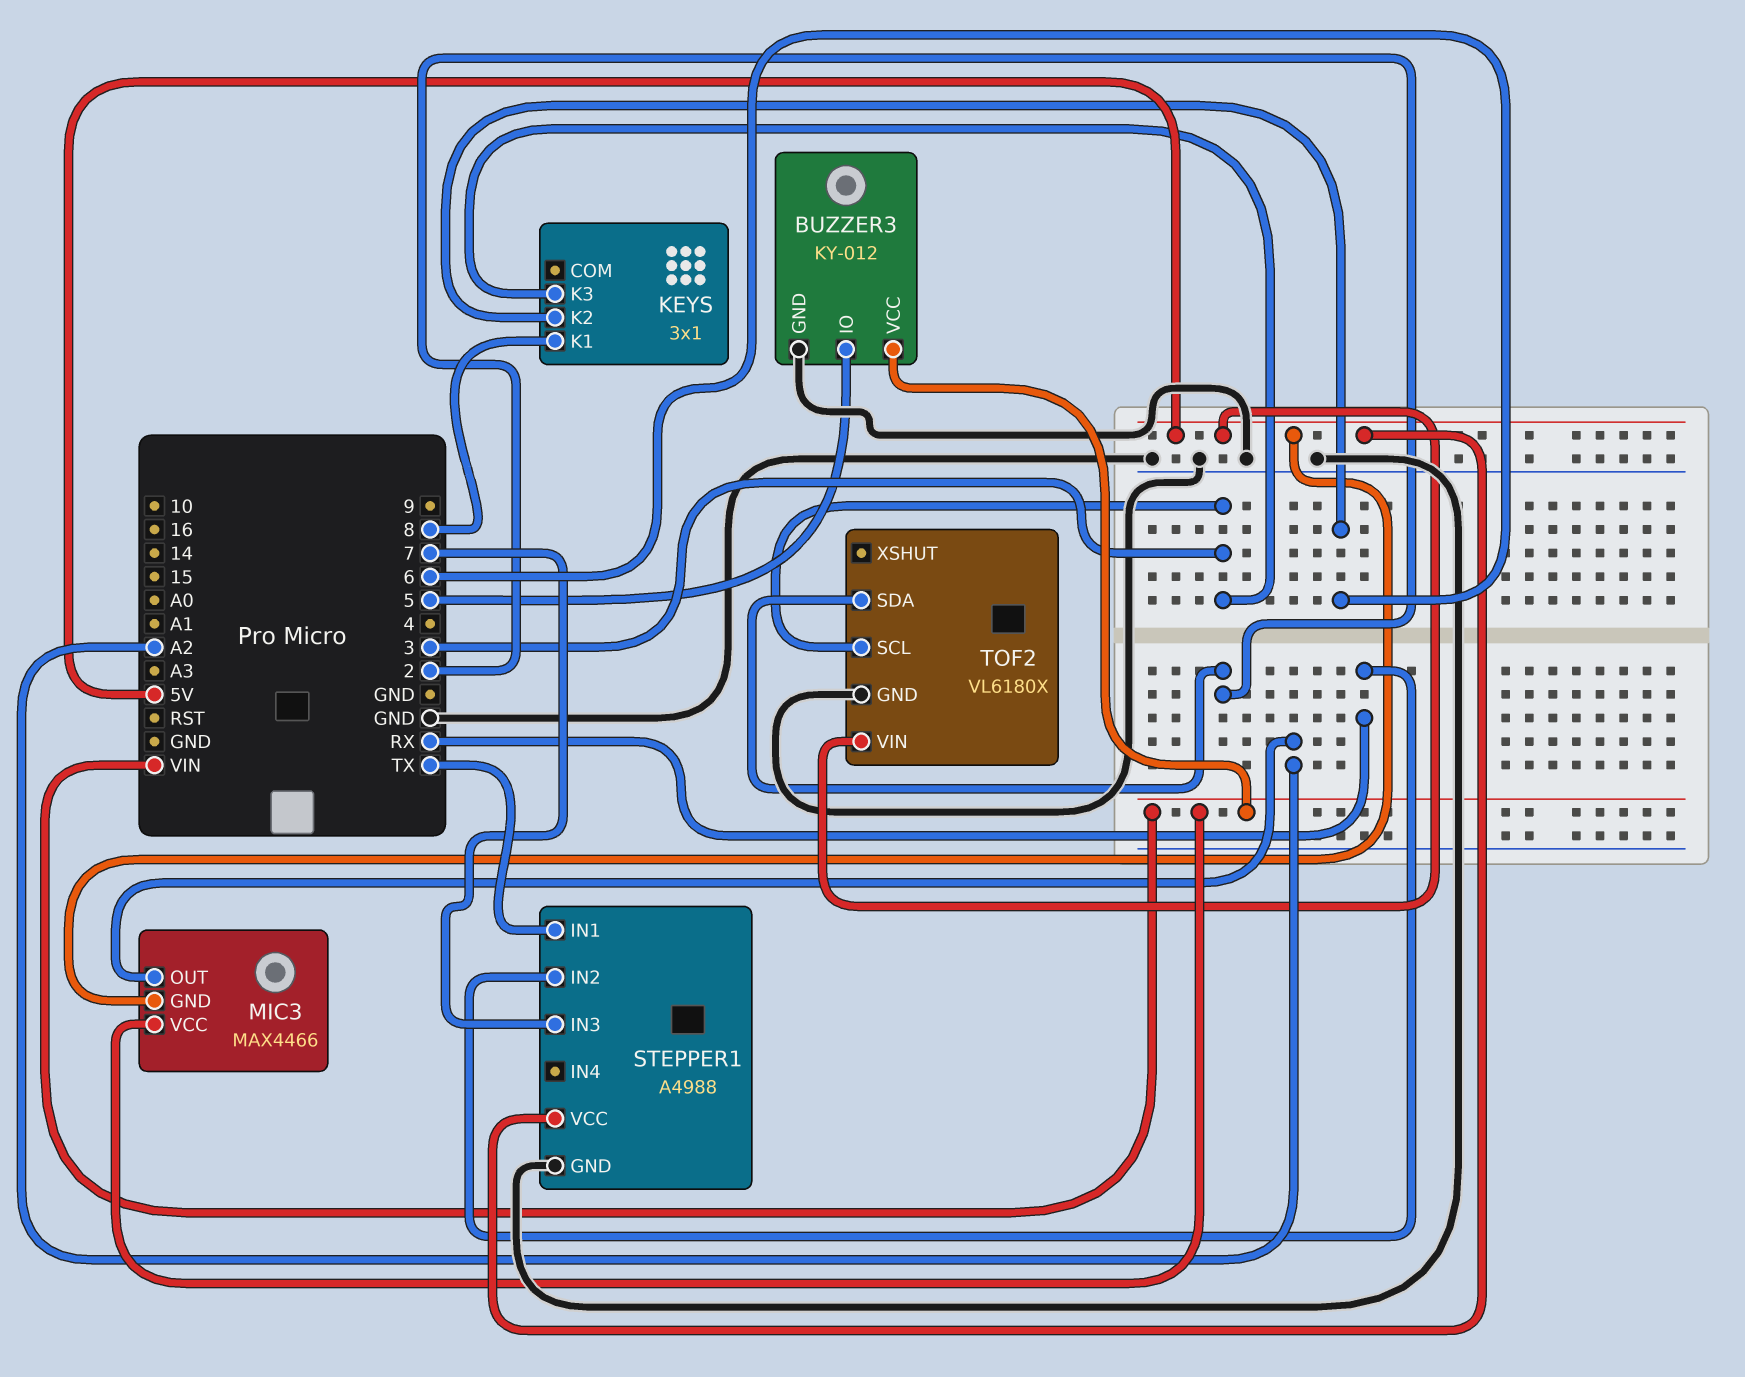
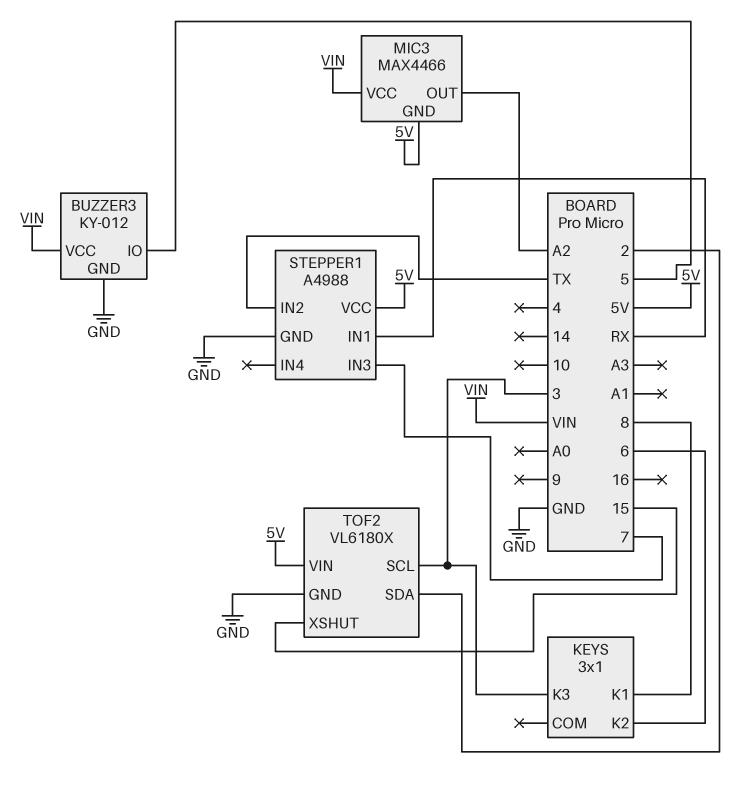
STEPPER1 pin IN1: TX -> RX
STEPPER1 pin IN2: RX -> TX
TOF2 pin XSHUT: none -> 15

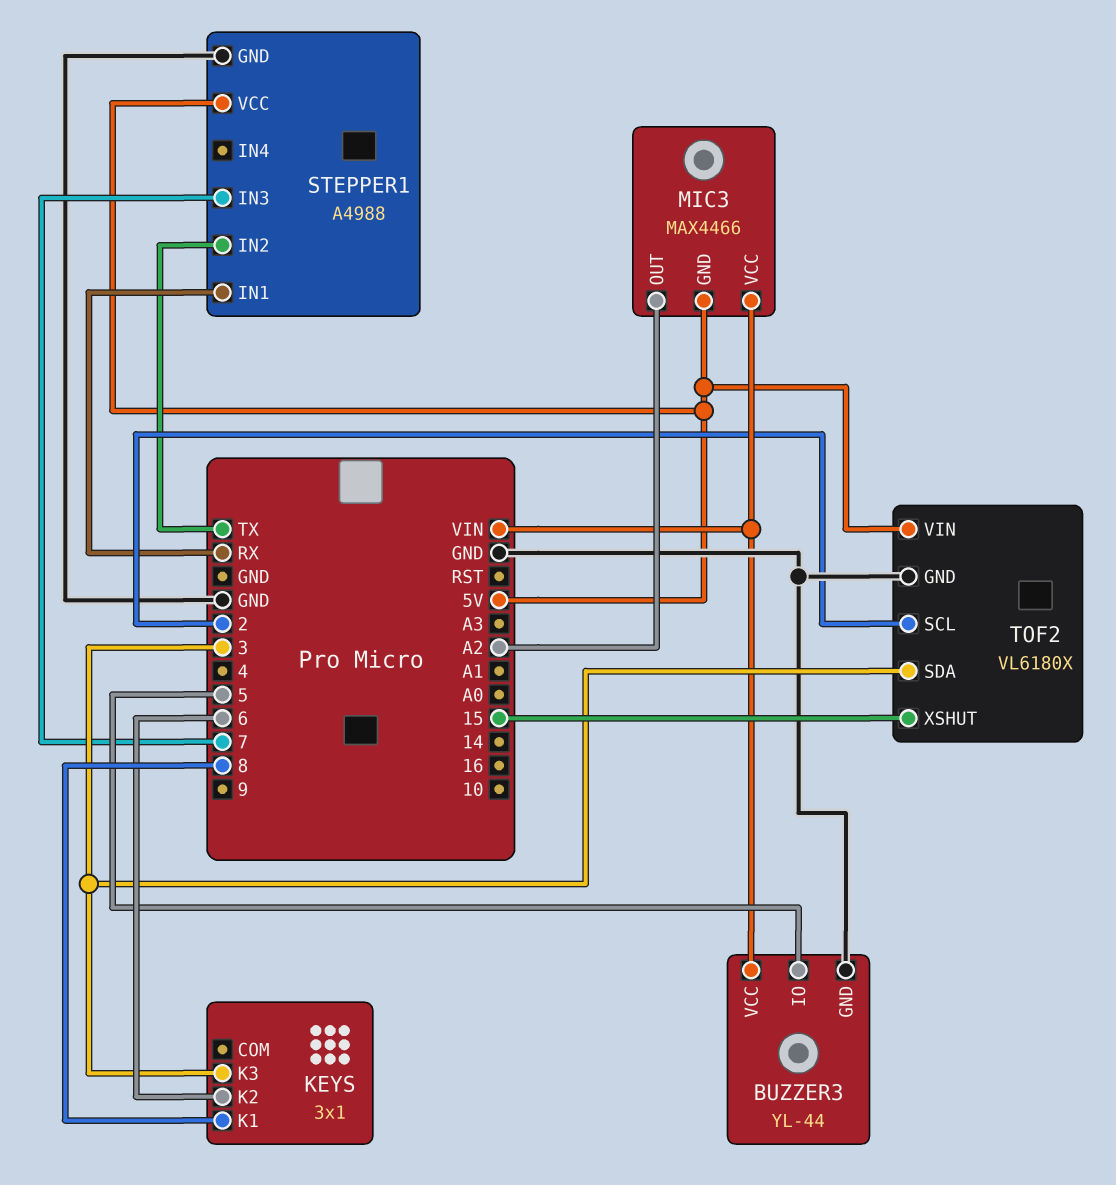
BUZZER3: KY-012 -> YL-44
TOF2 pin SCL: 3 -> 2
TOF2 pin SDA: 2 -> 3

